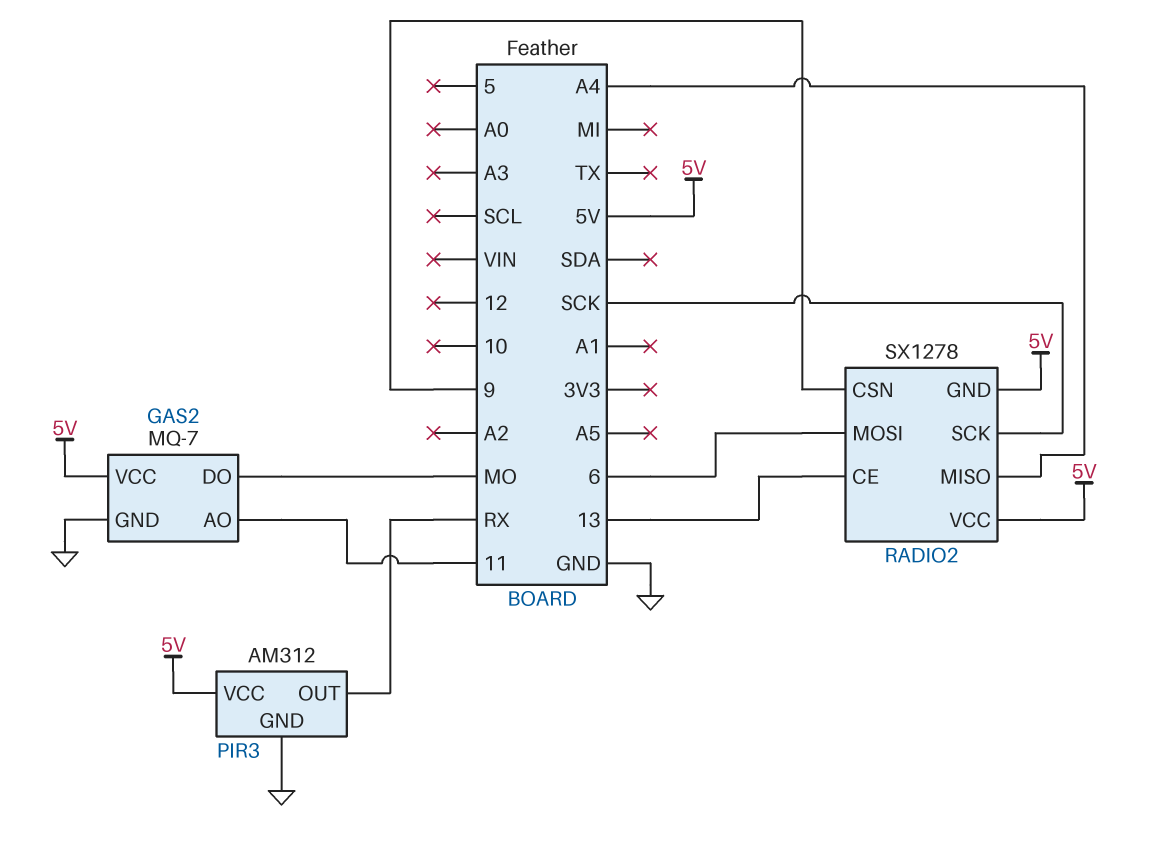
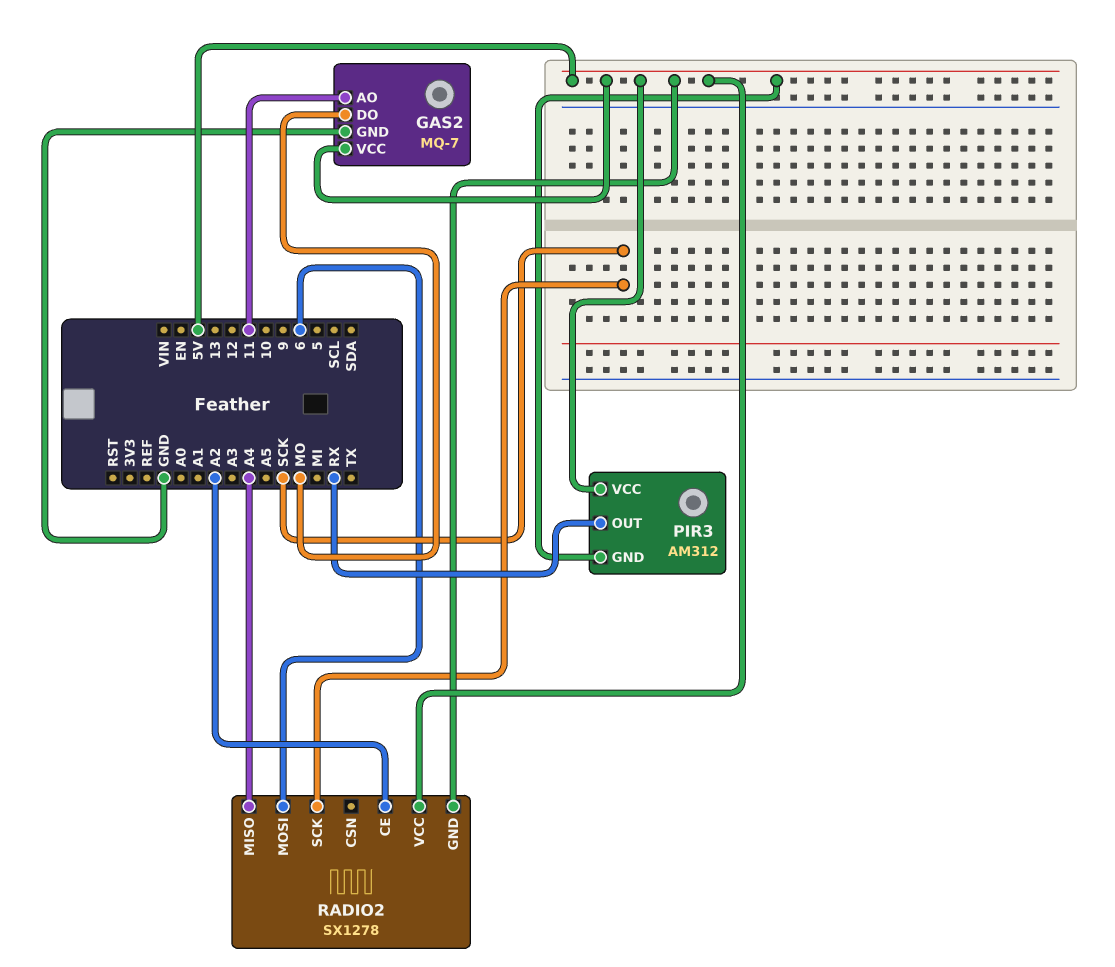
PIR3 pin GND: GND -> 5V
RADIO2 pin CE: 13 -> A2
RADIO2 pin CSN: 9 -> none

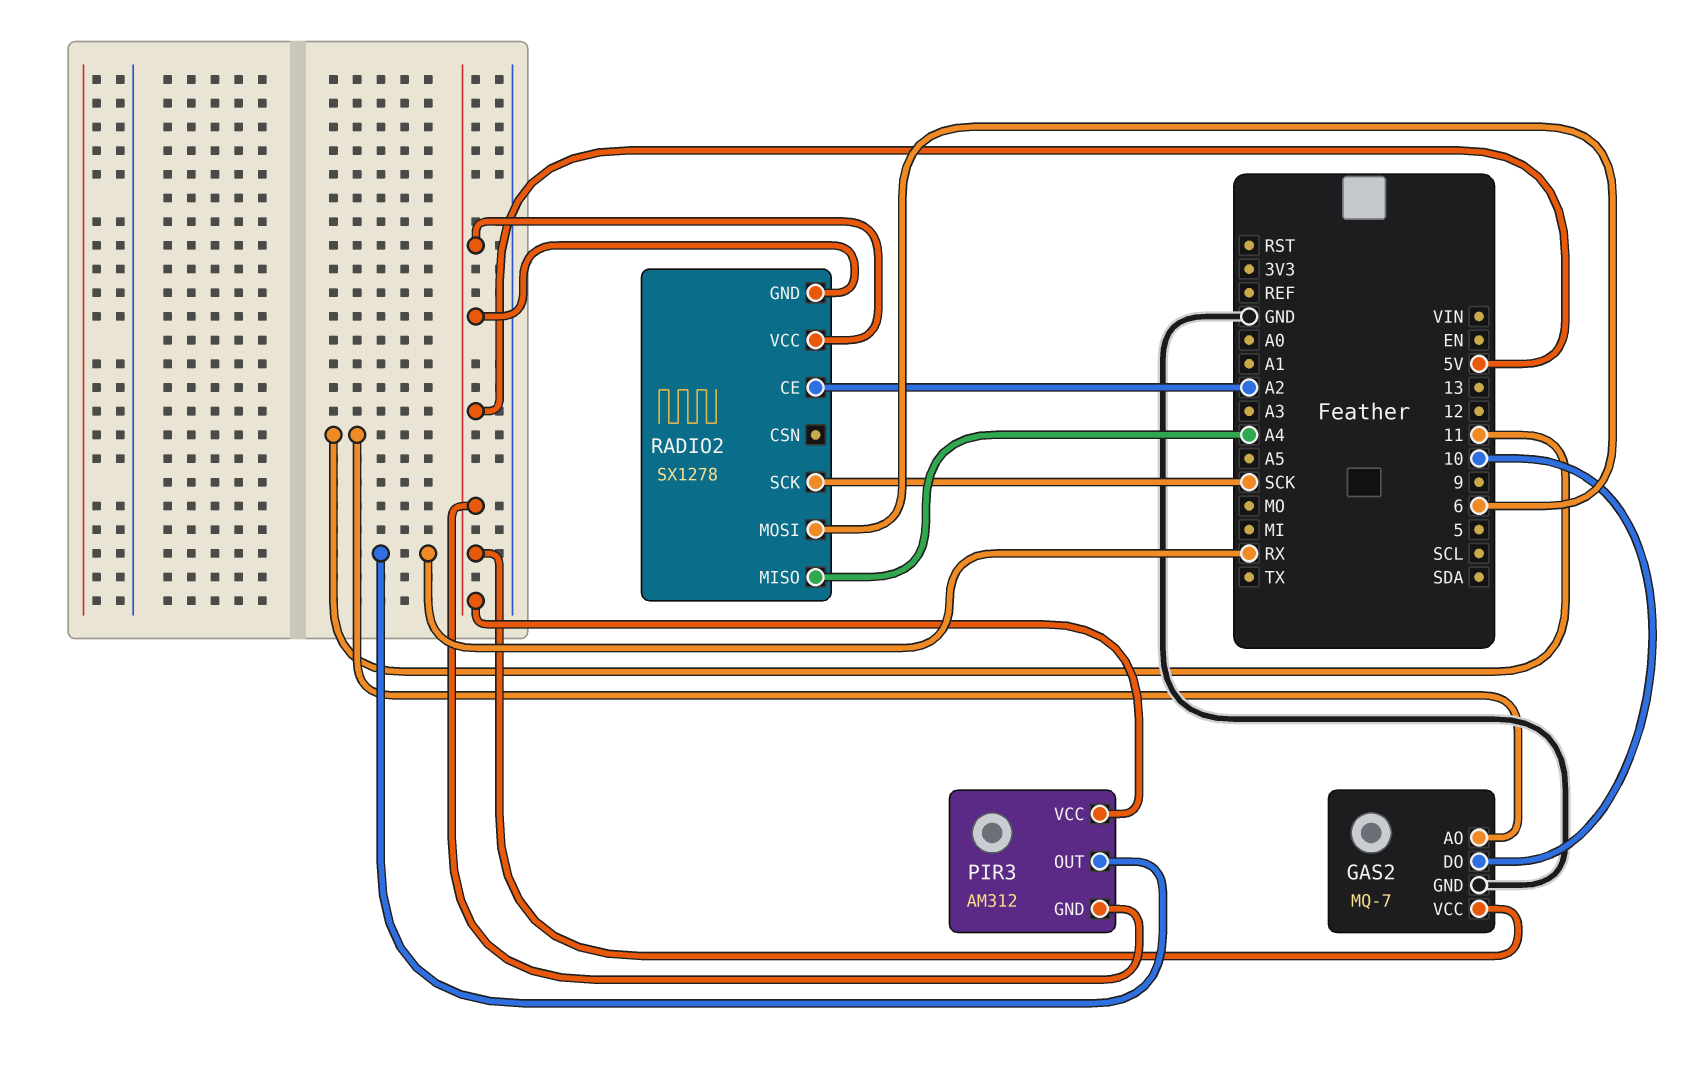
GAS2 pin DO: MO -> 10

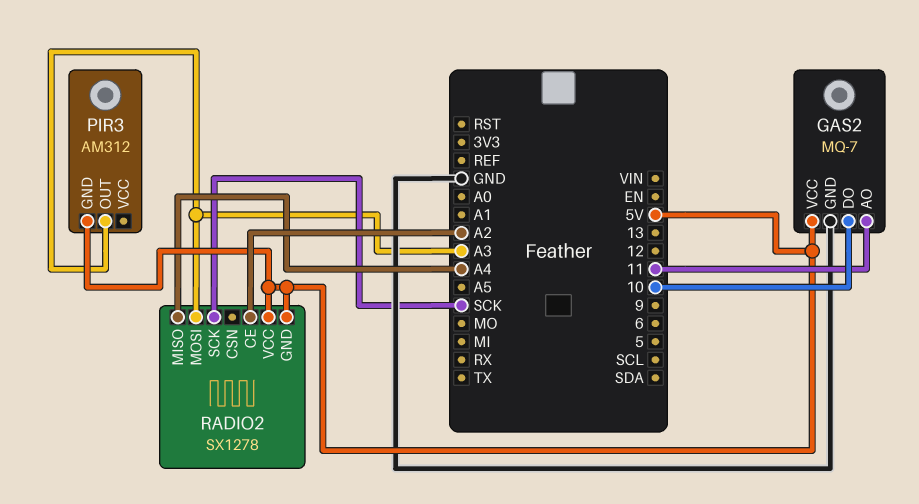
PIR3 pin OUT: RX -> A3
PIR3 pin VCC: 5V -> none
RADIO2 pin MOSI: 6 -> A3

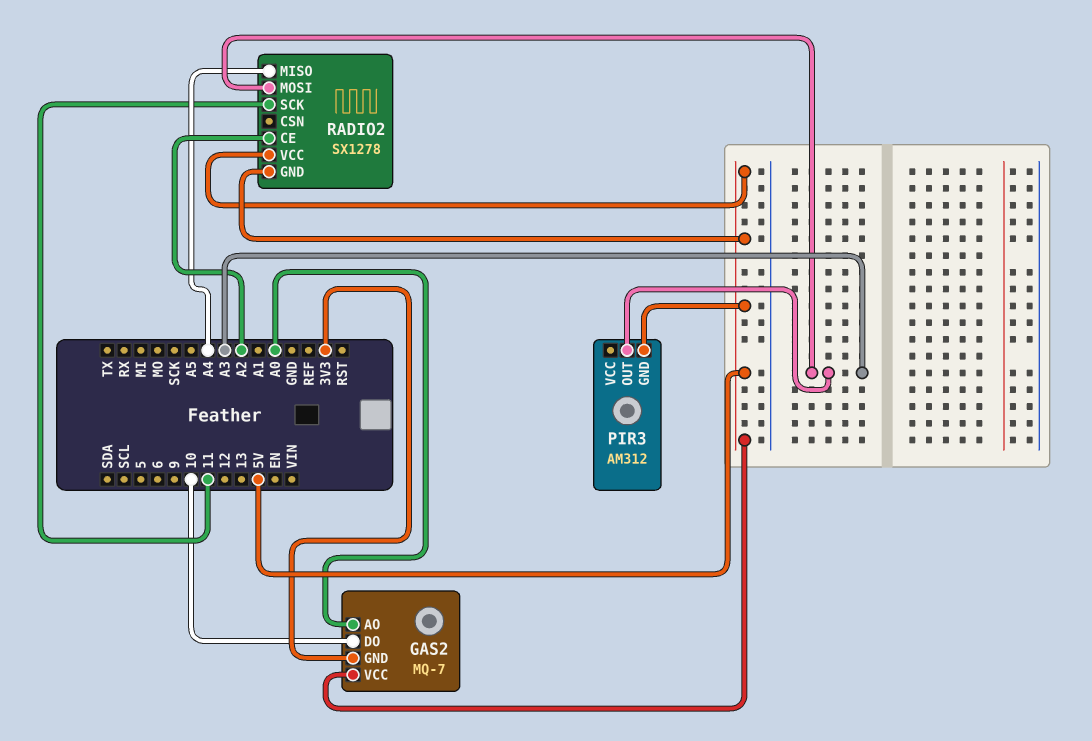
GAS2 pin AO: 11 -> A0
GAS2 pin GND: GND -> 3V3
RADIO2 pin SCK: SCK -> 11

